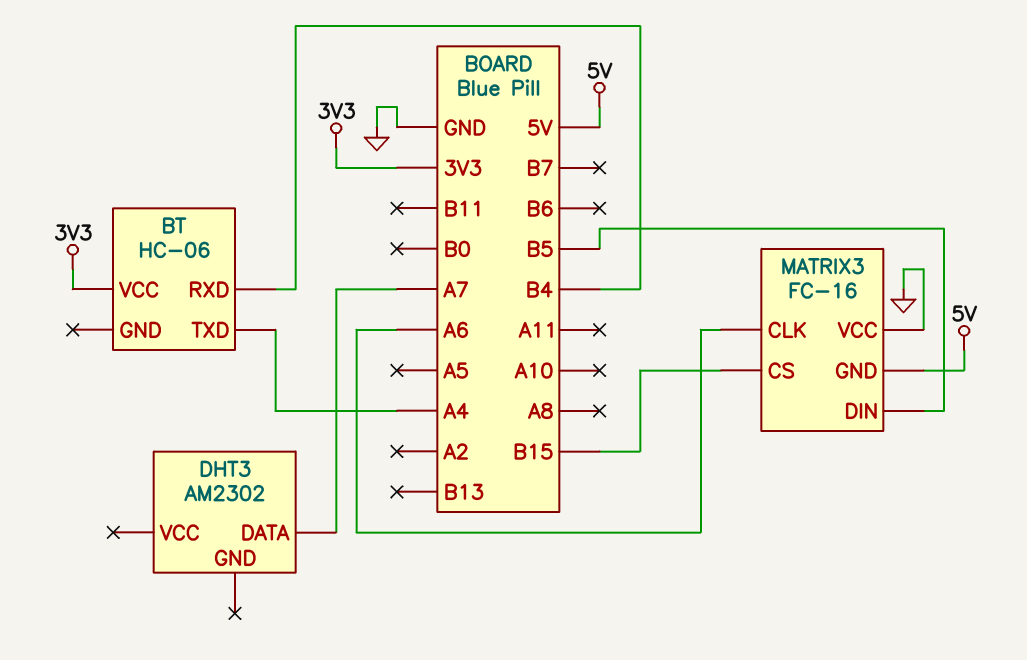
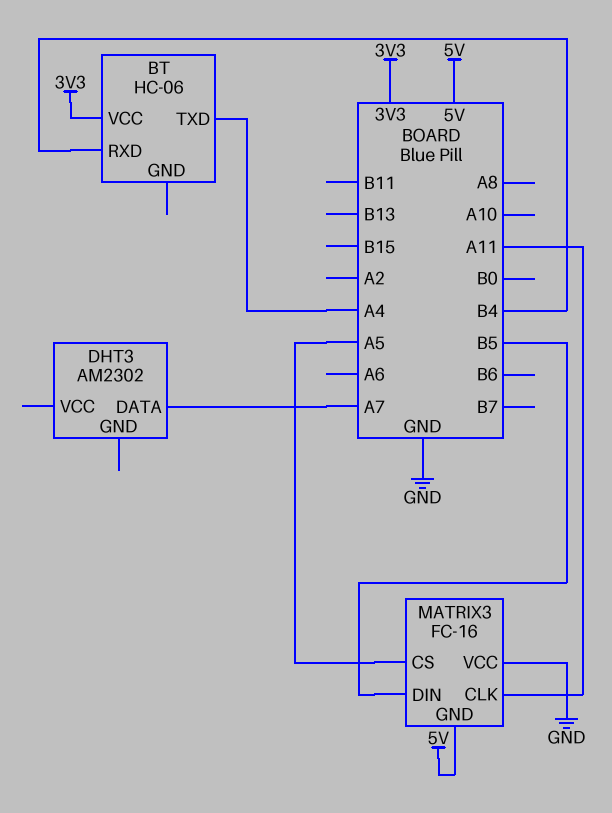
MATRIX3 pin CLK: A6 -> A11
MATRIX3 pin CS: B15 -> A5

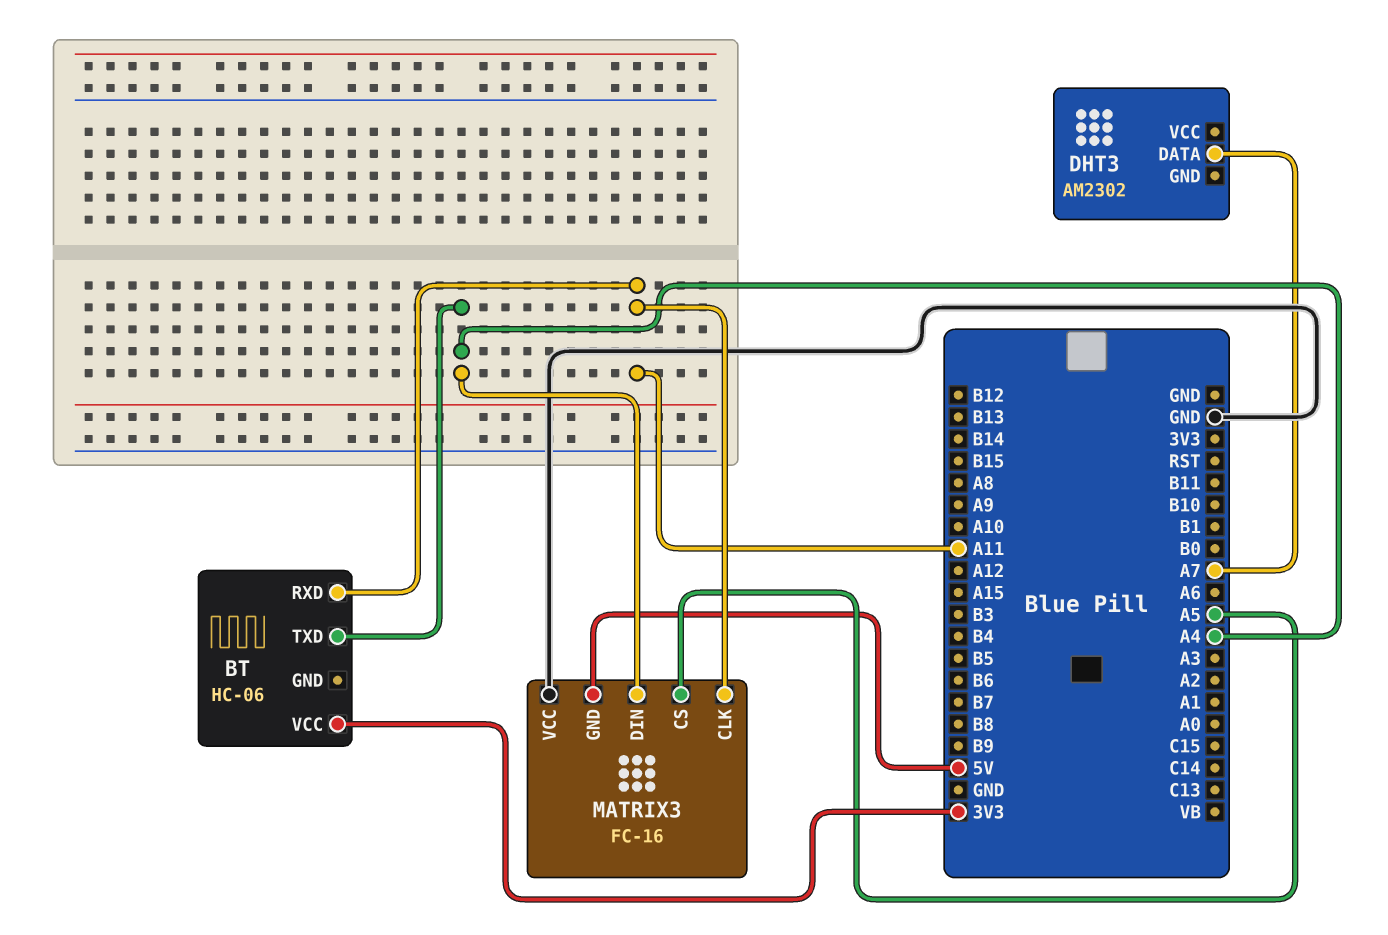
BT pin RXD: B4 -> A11
MATRIX3 pin DIN: B5 -> A4

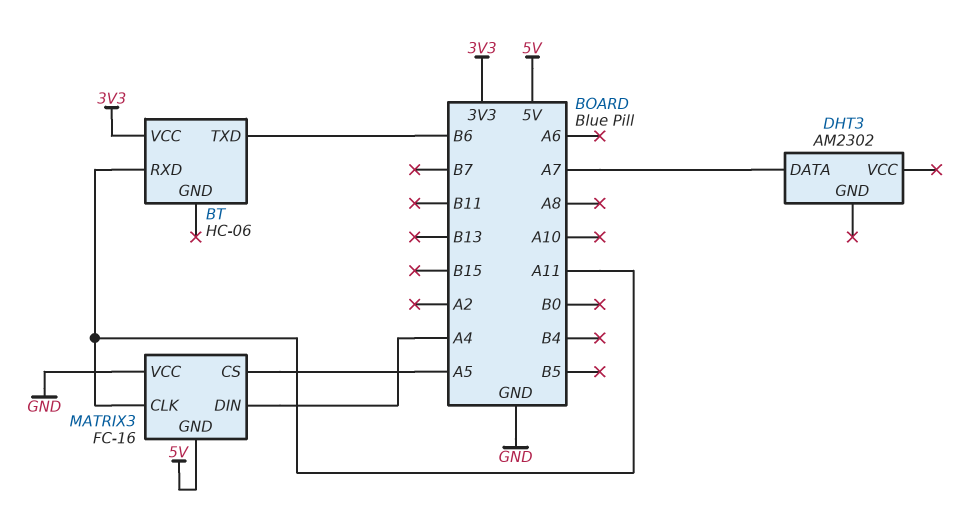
BT pin TXD: A4 -> B6

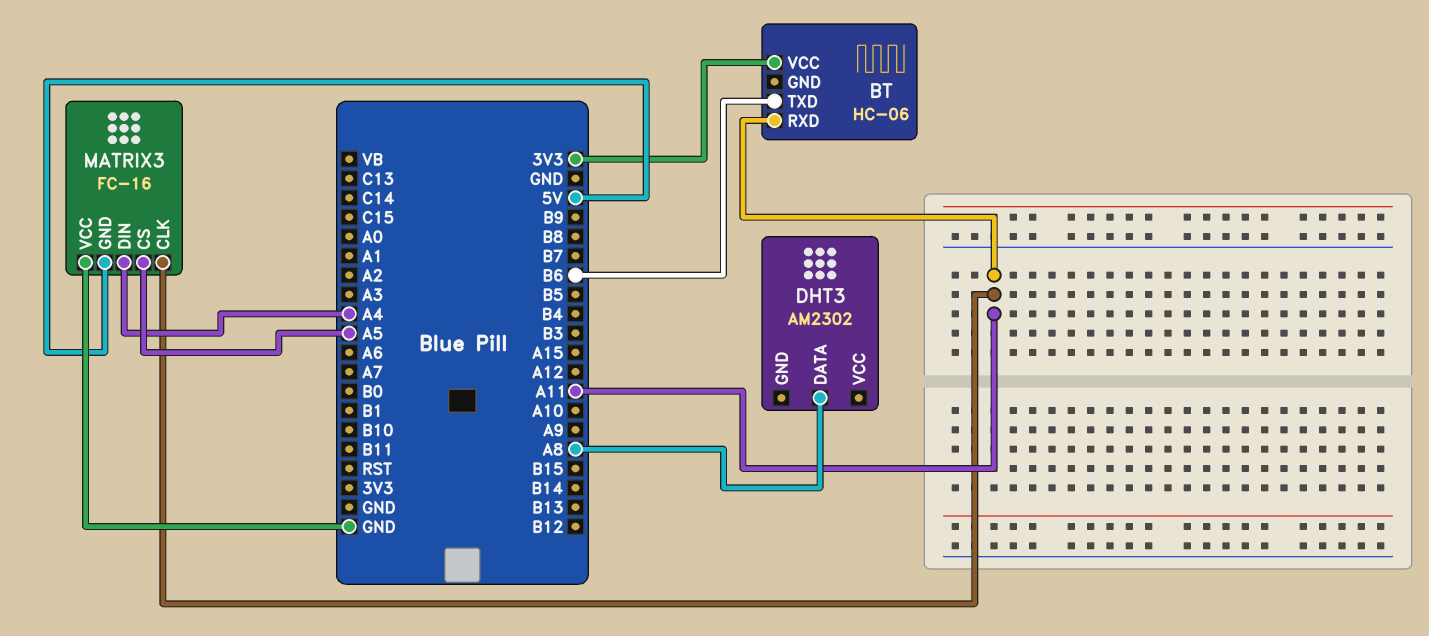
DHT3 pin DATA: A7 -> A8

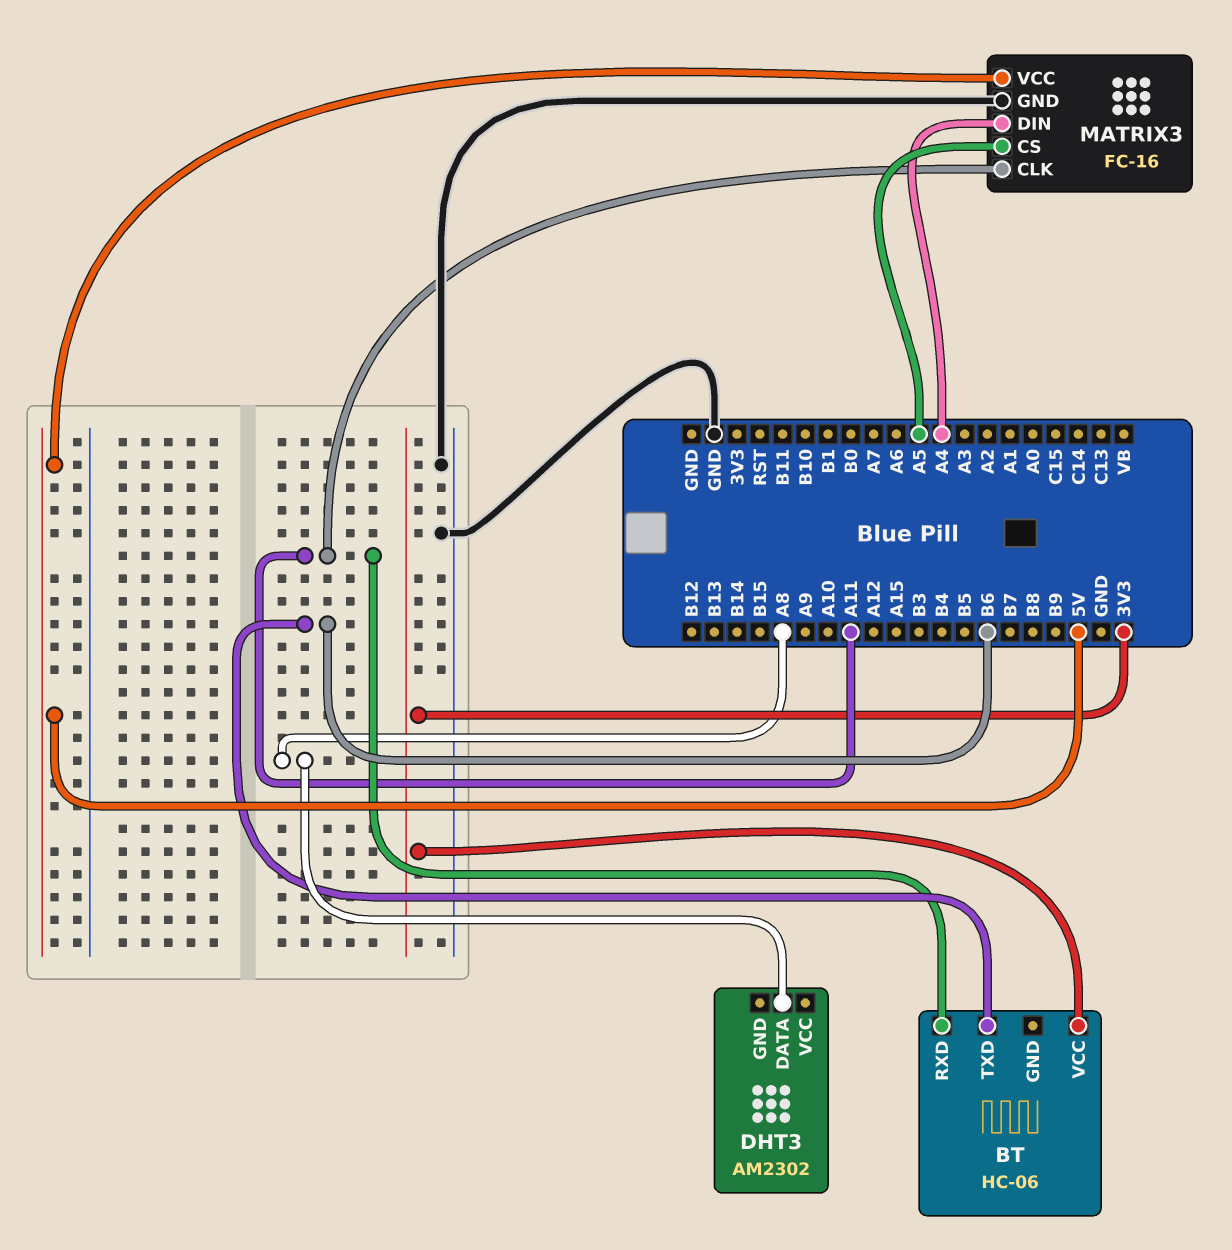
MATRIX3 pin GND: 5V -> GND
MATRIX3 pin VCC: GND -> 5V

